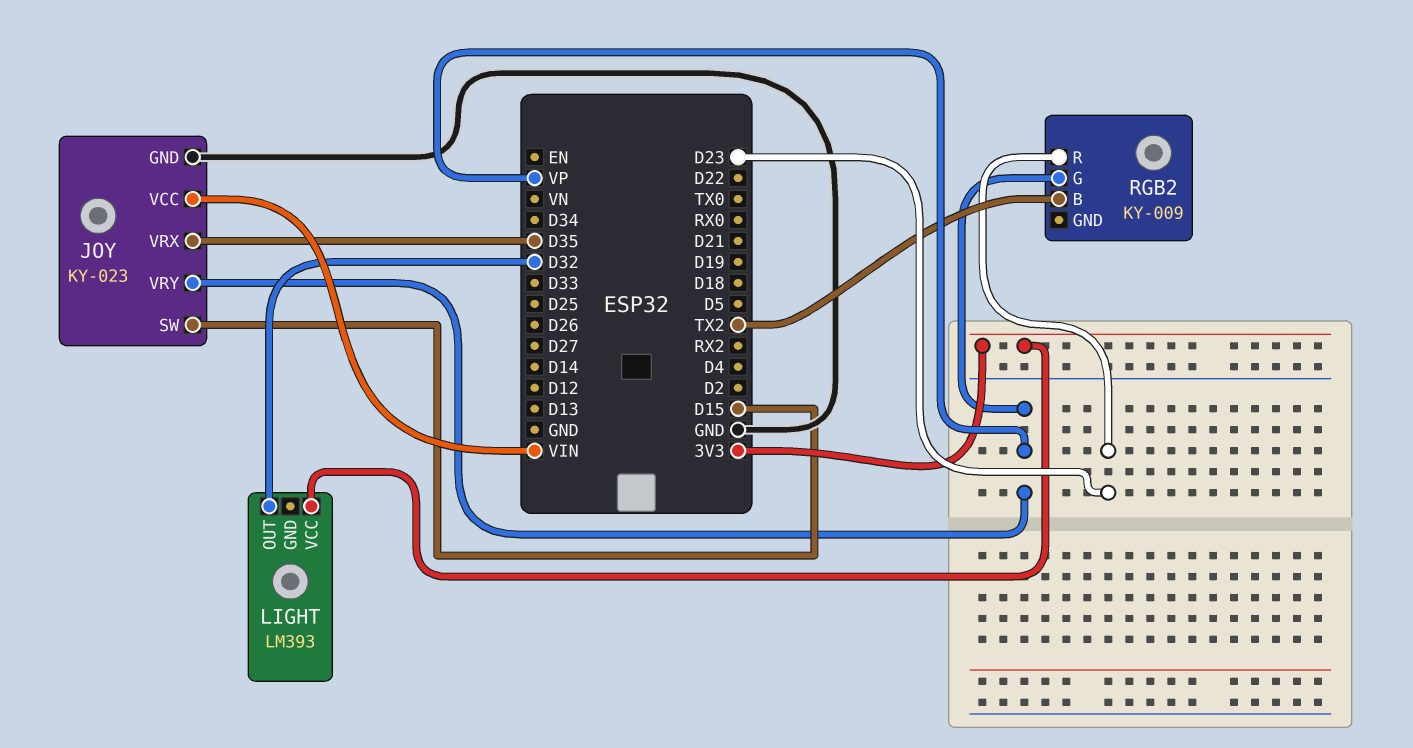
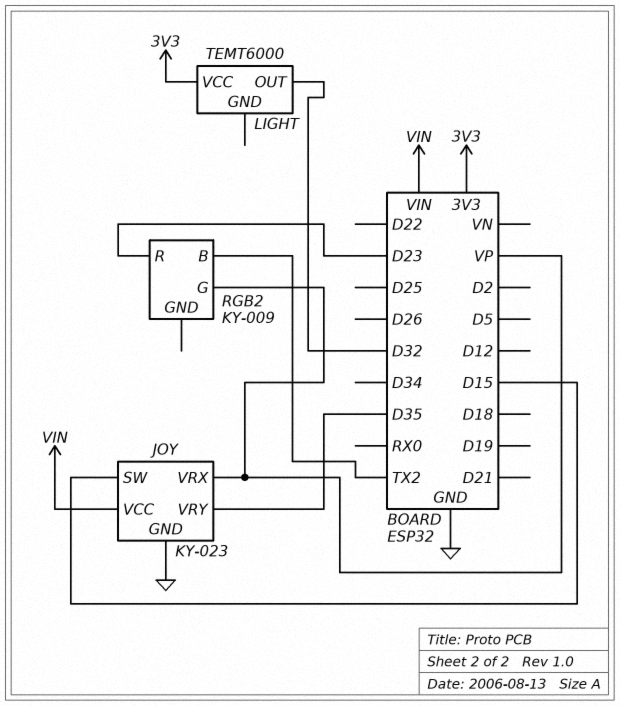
JOY pin VRX: D35 -> VP
JOY pin VRY: VP -> D35
LIGHT: LM393 -> TEMT6000

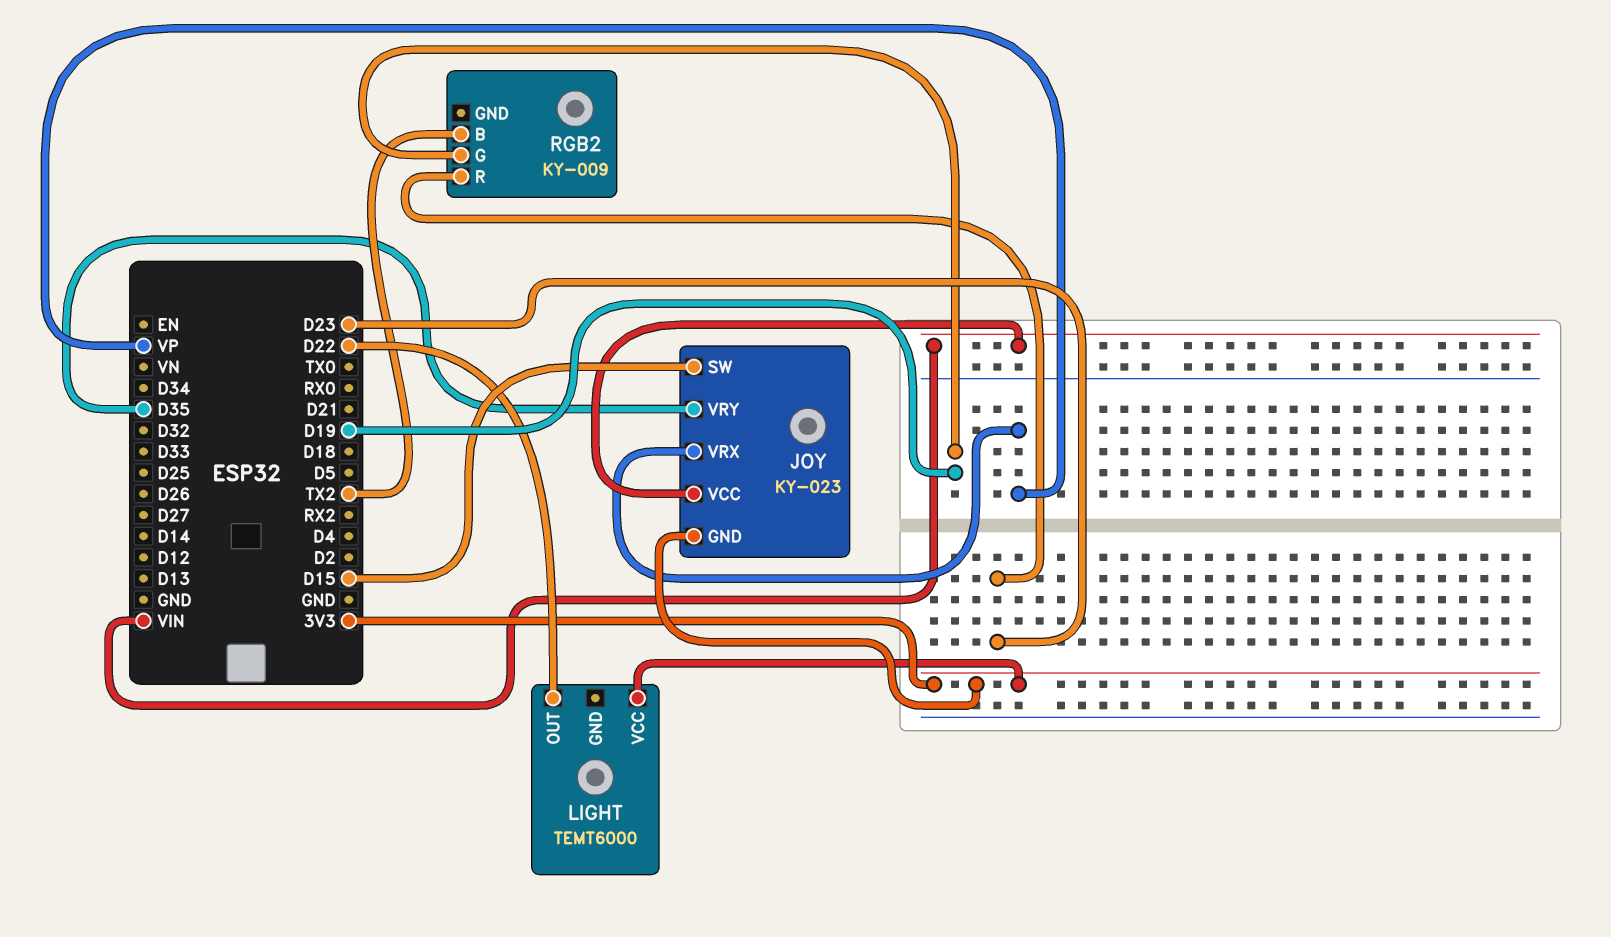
JOY pin GND: GND -> 3V3
LIGHT pin OUT: D32 -> D22
RGB2 pin G: VP -> D19

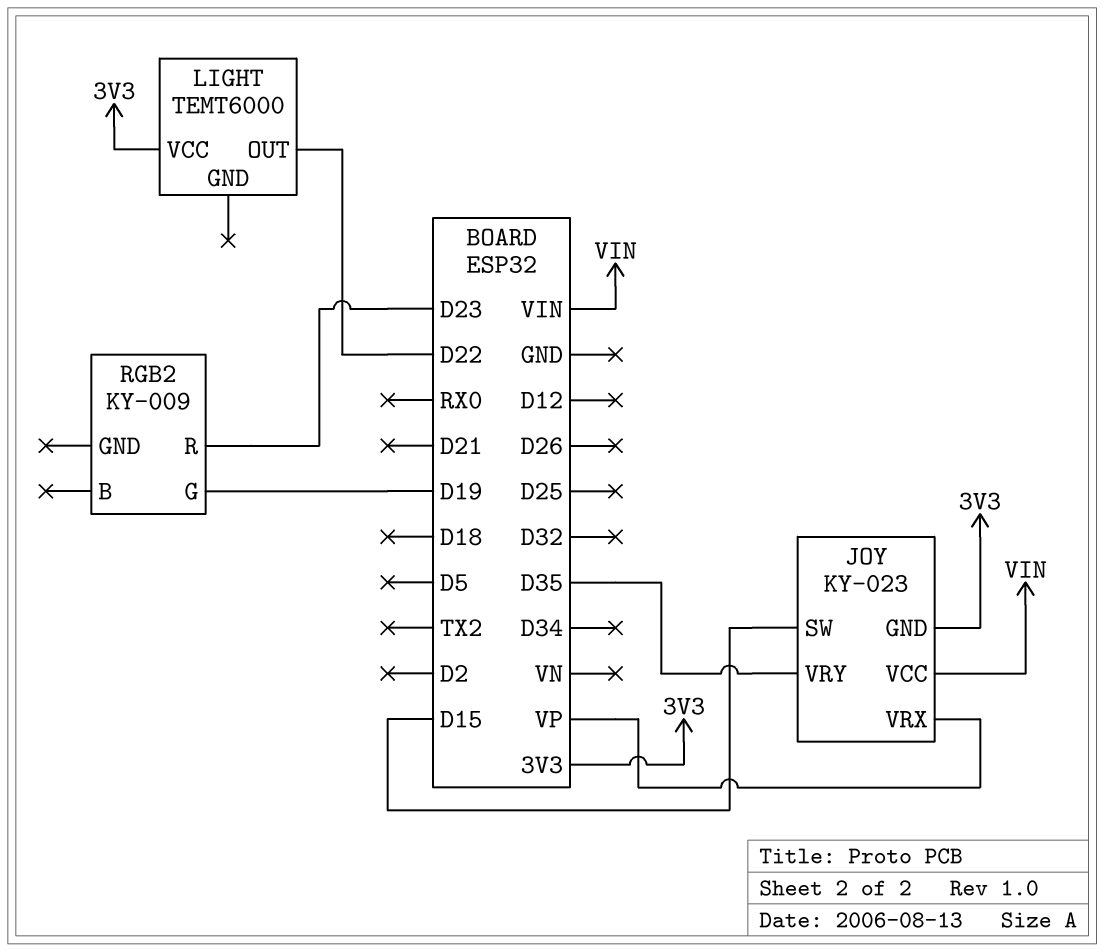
RGB2 pin B: TX2 -> none

